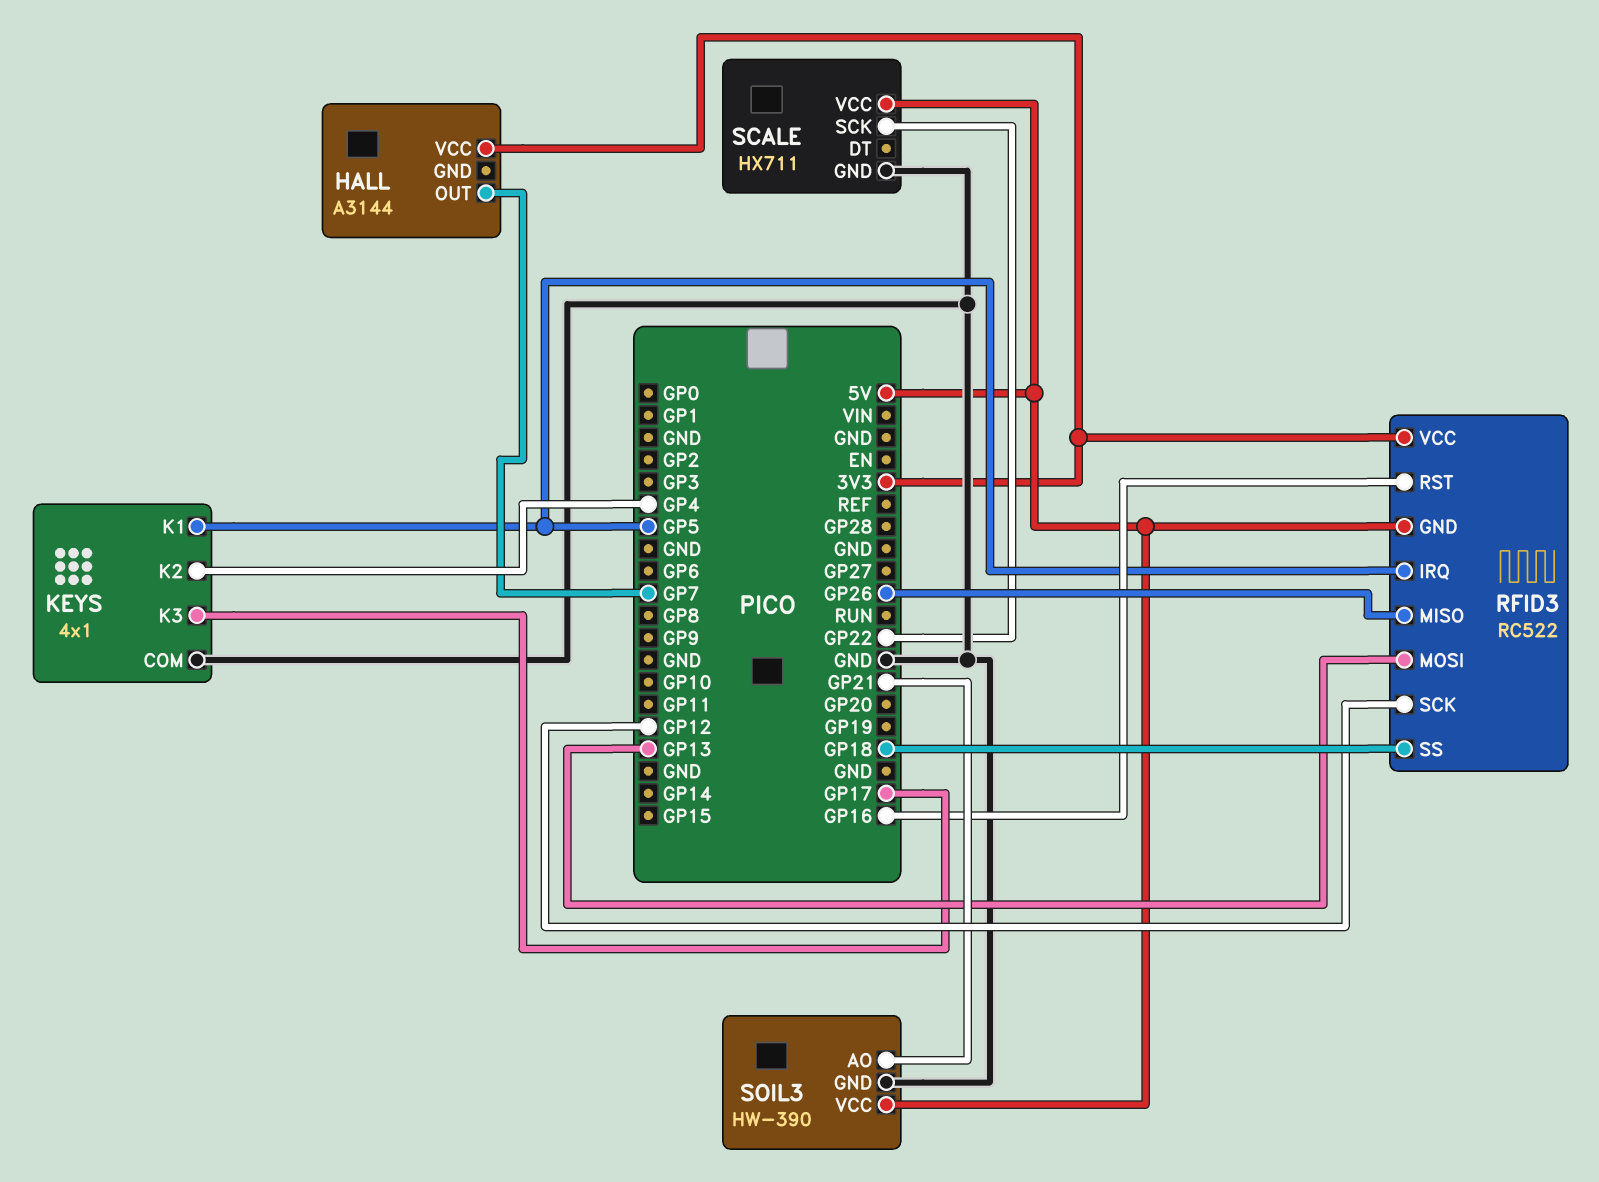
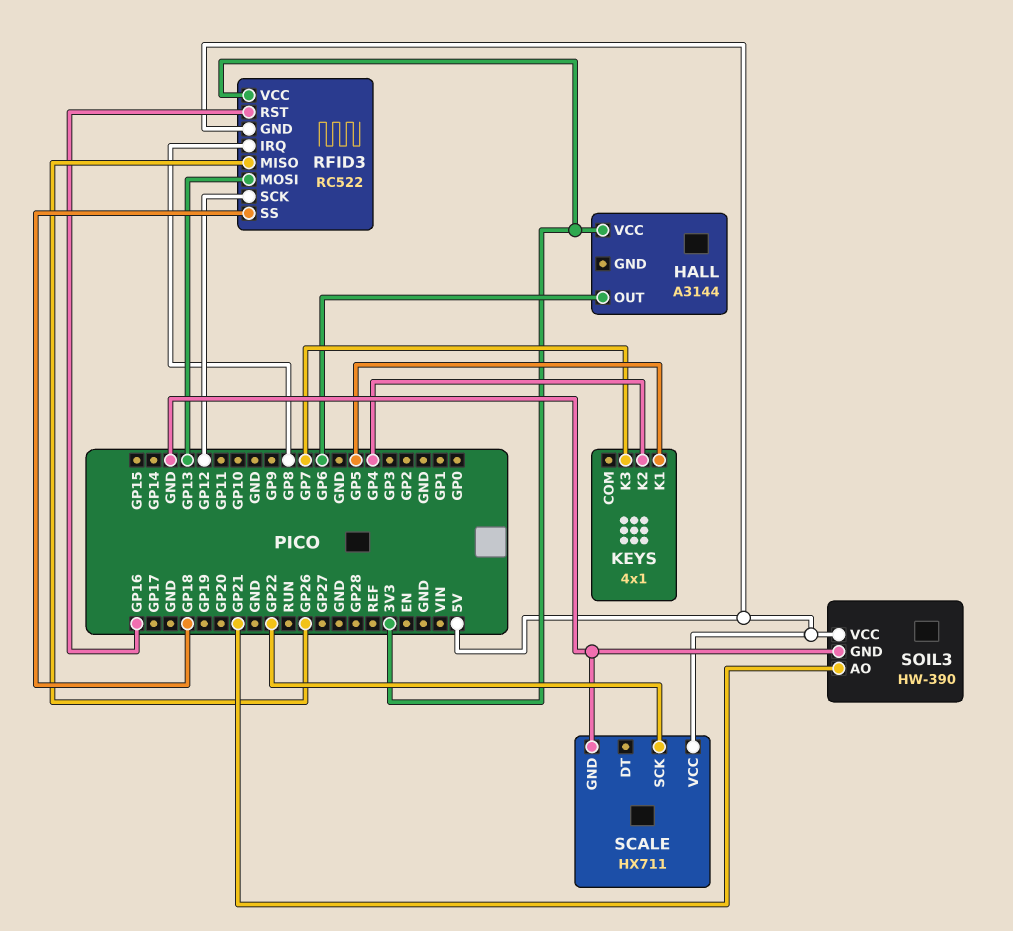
HALL pin OUT: GP7 -> GP6
KEYS pin COM: GND -> none
KEYS pin K3: GP17 -> GP7
RFID3 pin IRQ: GP5 -> GP8

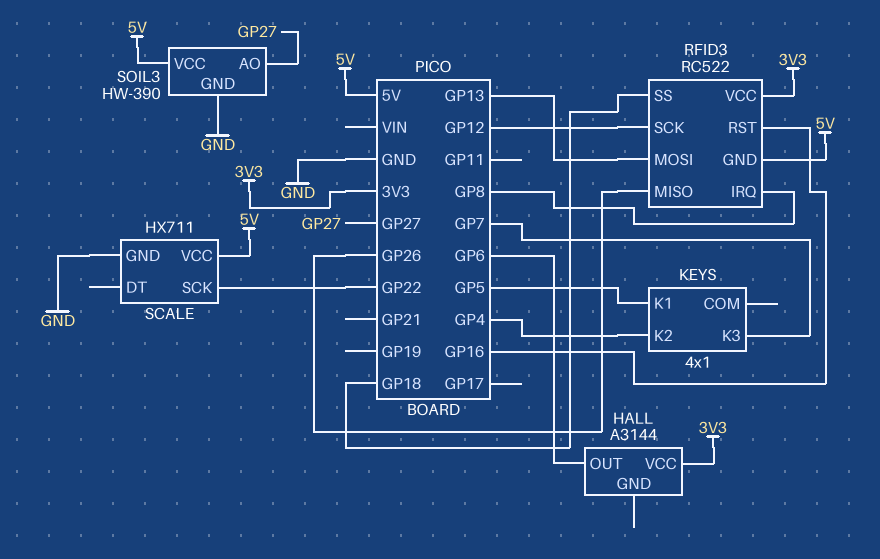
SOIL3 pin AO: GP21 -> GP27

